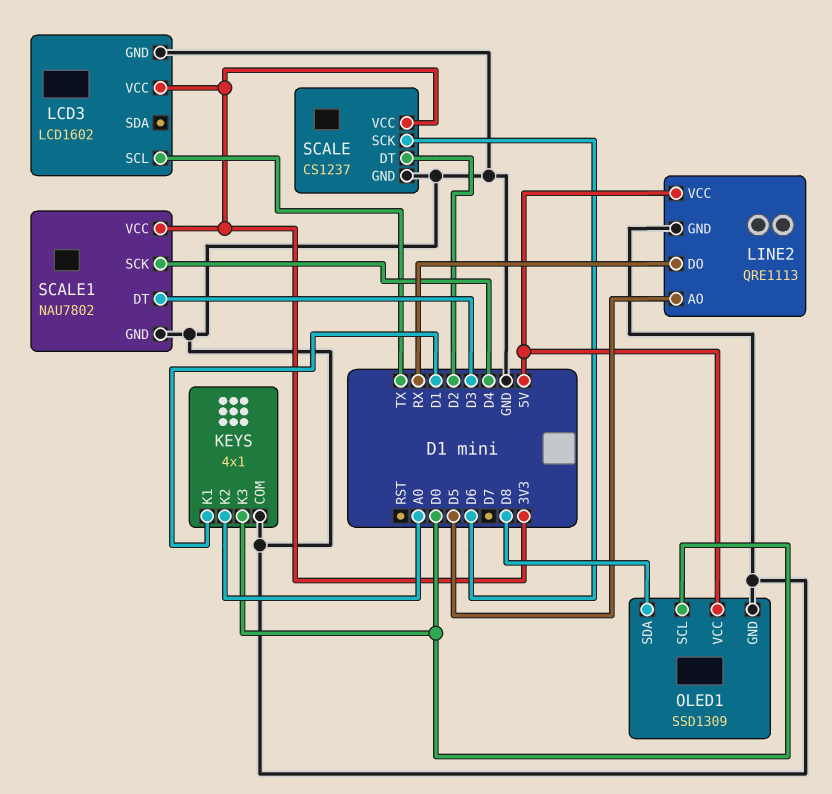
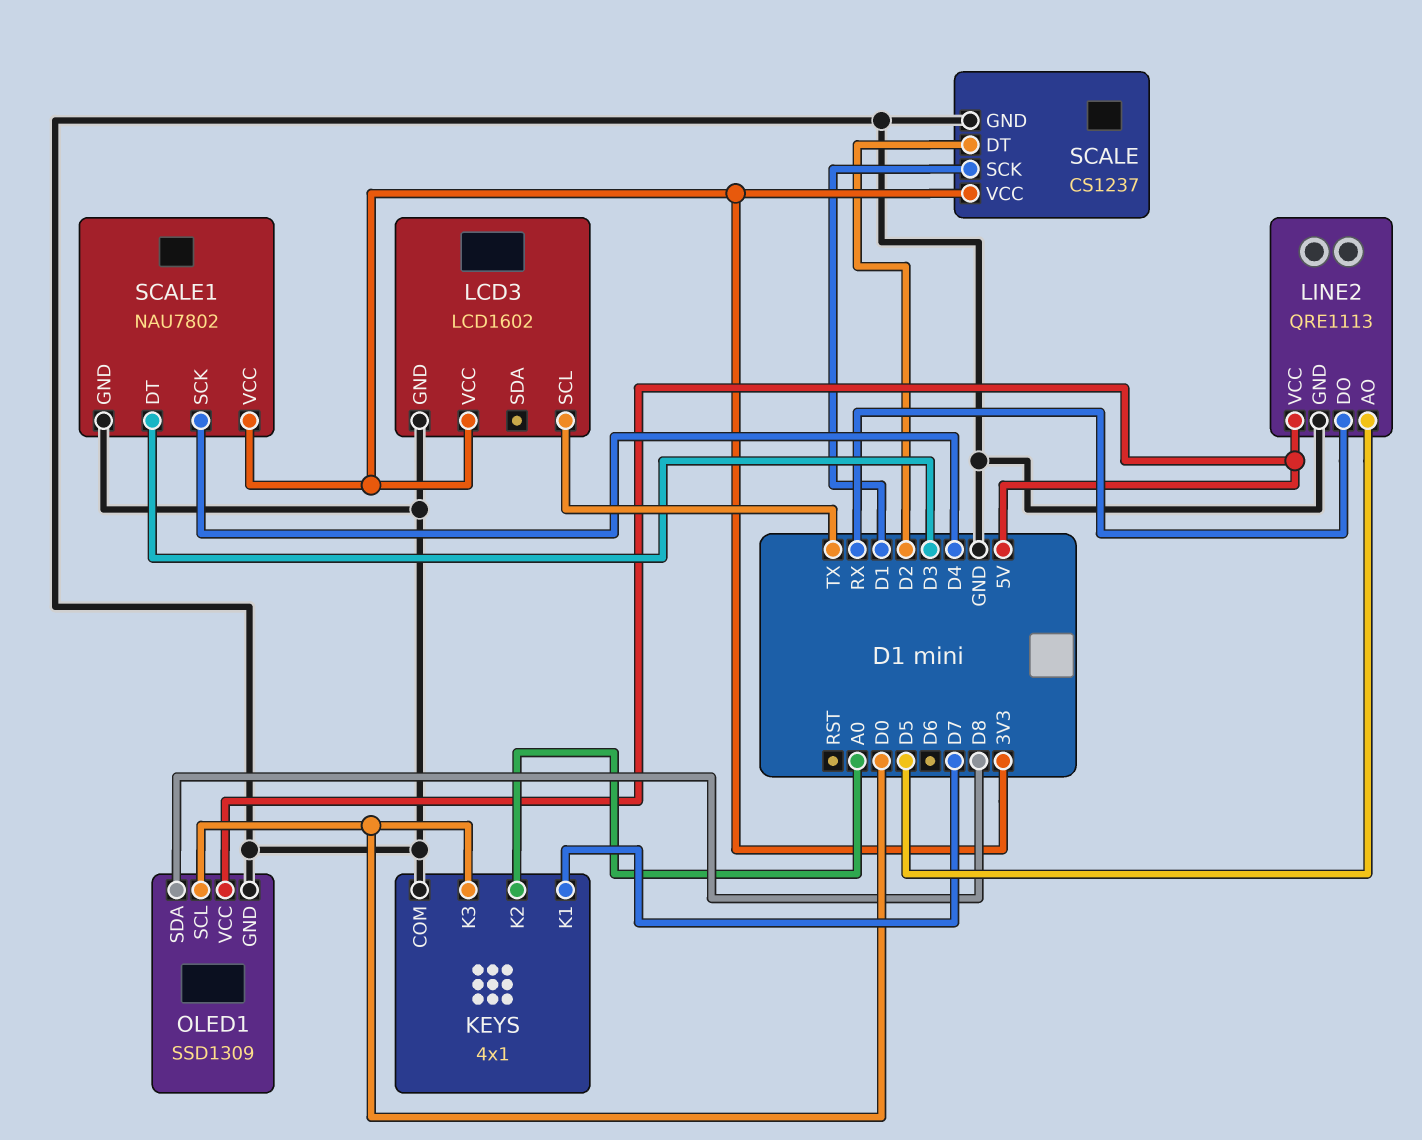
KEYS pin K1: D1 -> D7
SCALE pin SCK: D6 -> D1

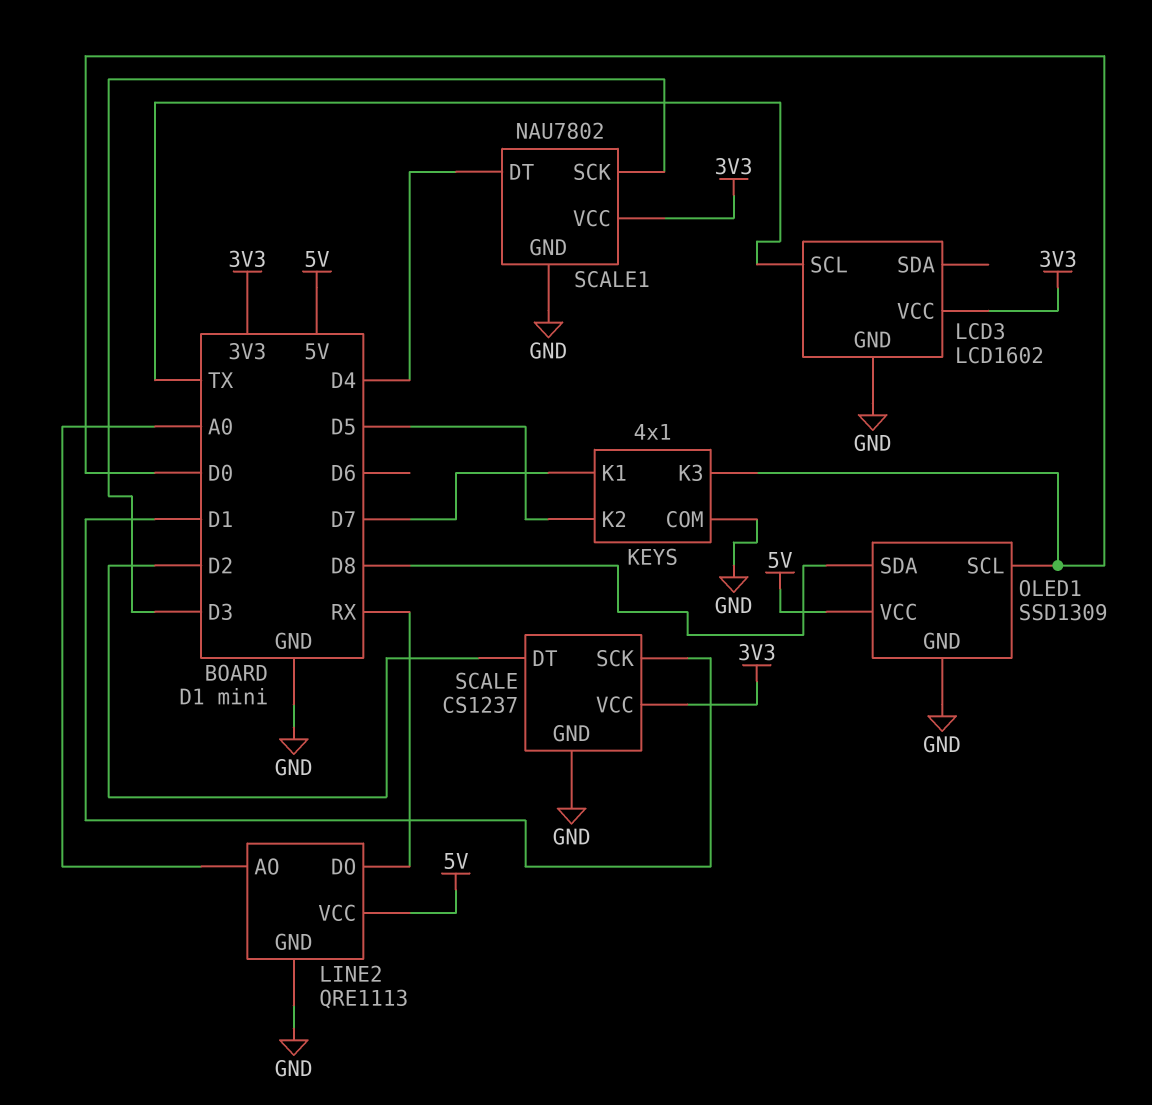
KEYS pin K2: A0 -> D5
LINE2 pin AO: D5 -> A0
SCALE1 pin DT: D3 -> D4
SCALE1 pin SCK: D4 -> D3

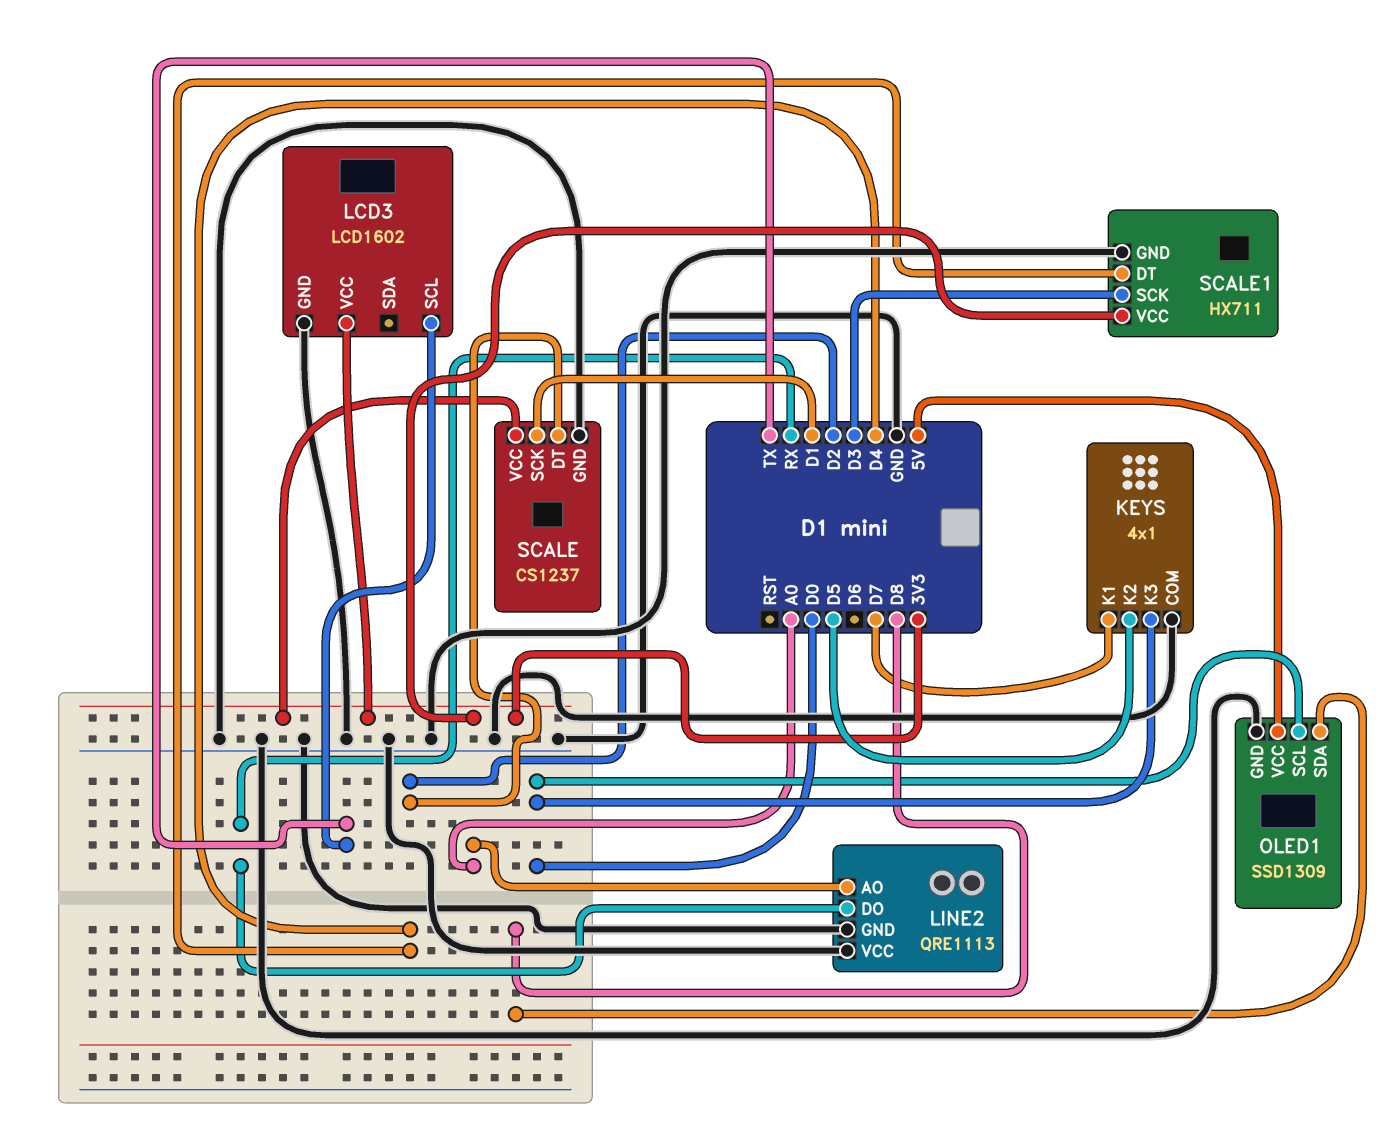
LINE2 pin VCC: 5V -> GND
SCALE1: NAU7802 -> HX711

